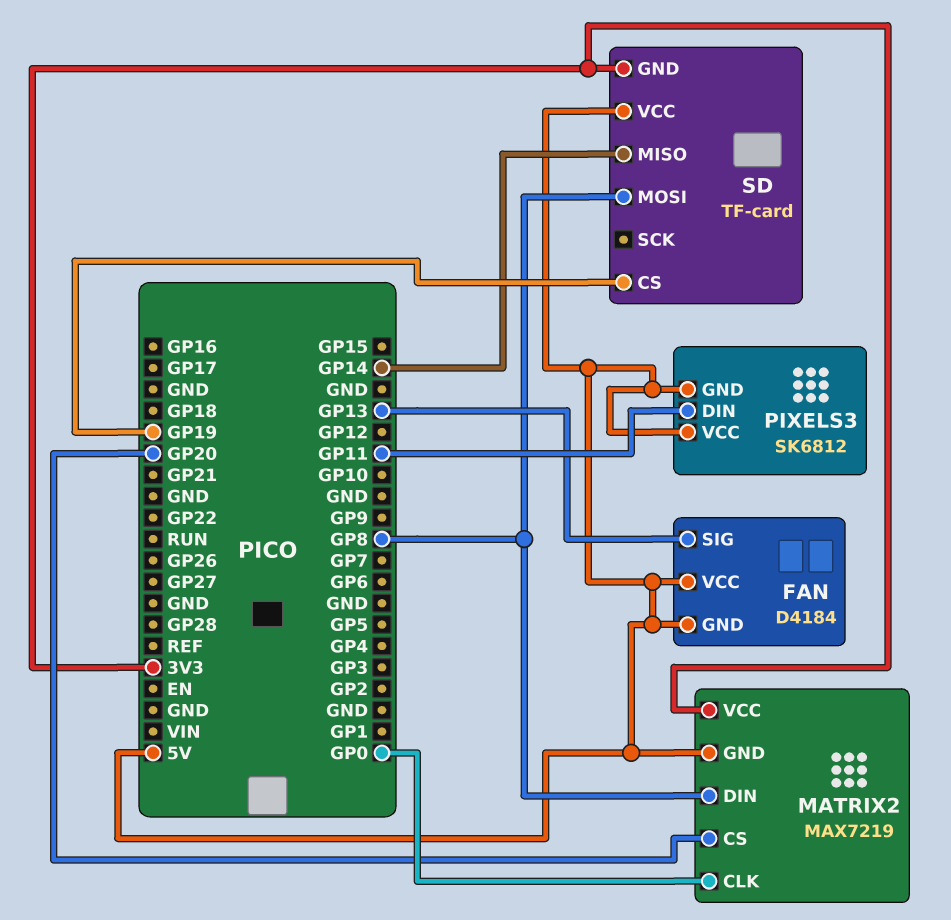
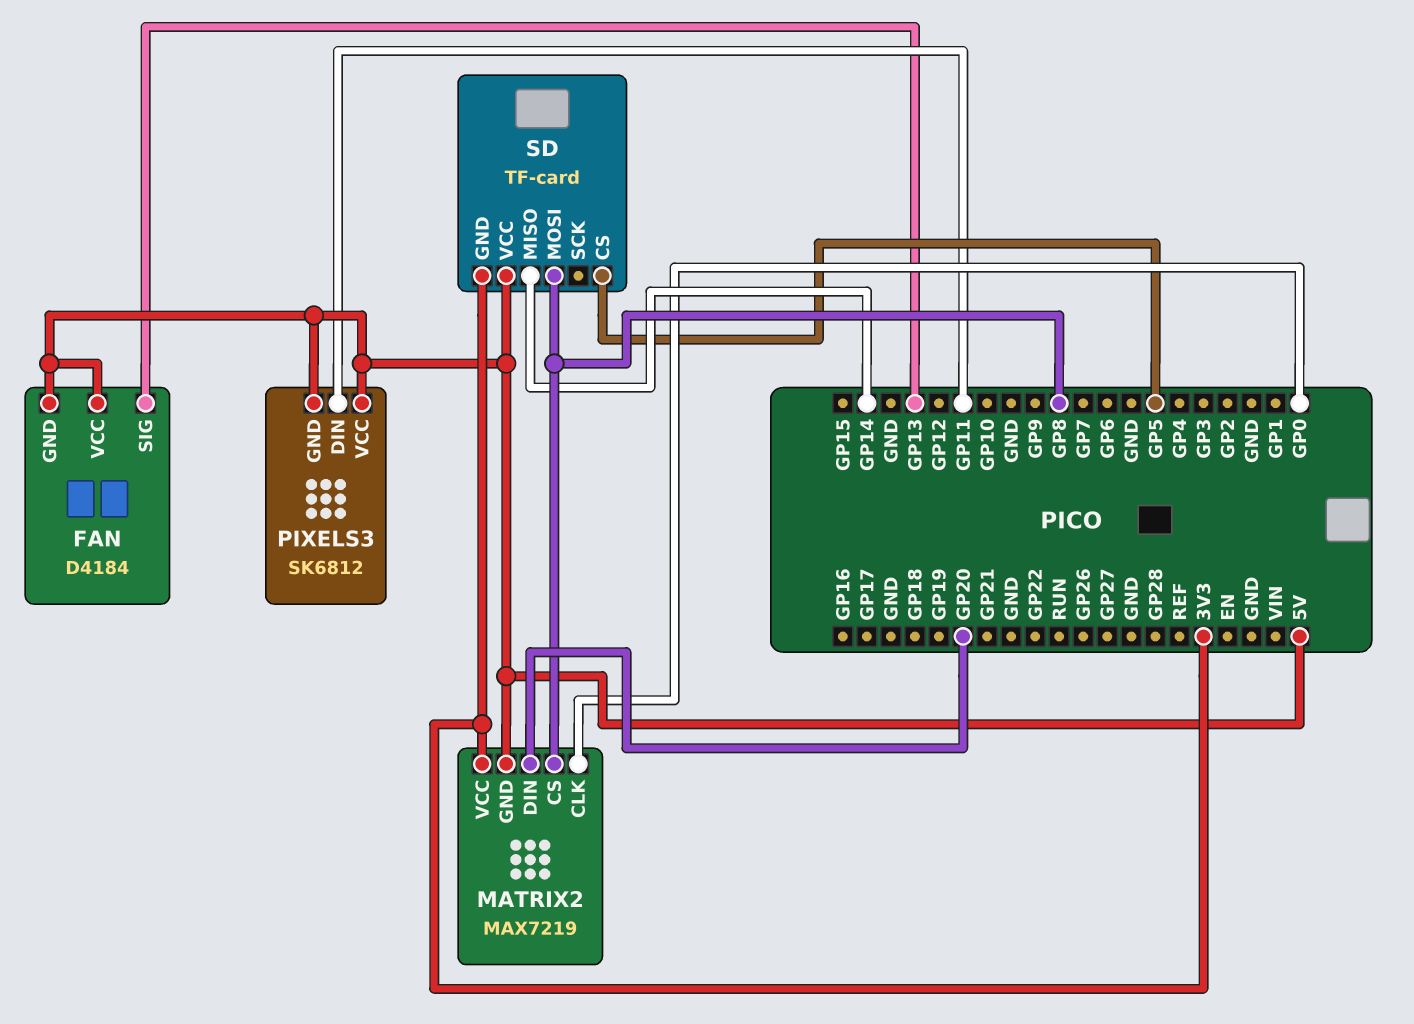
MATRIX2 pin CS: GP20 -> GP8
MATRIX2 pin DIN: GP8 -> GP20
SD pin CS: GP19 -> GP5

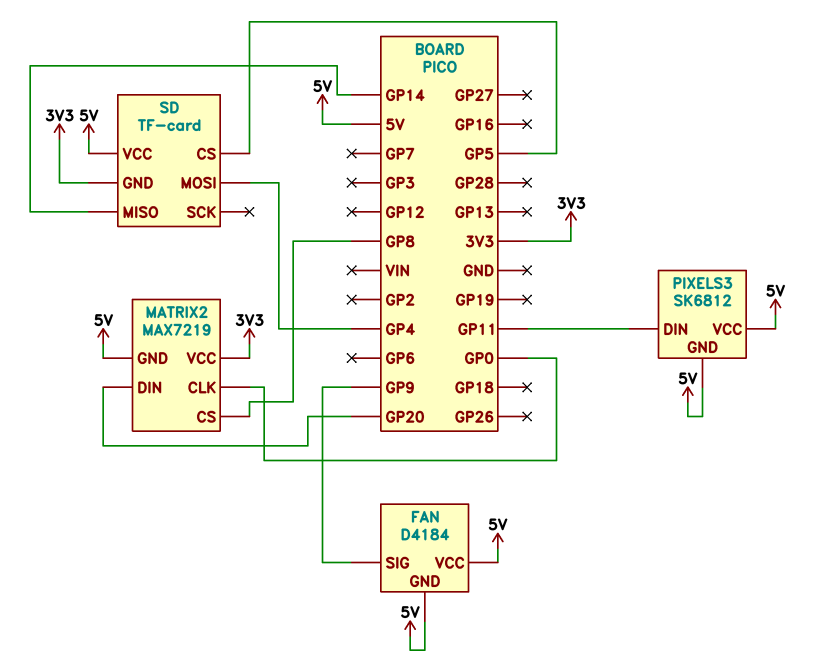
FAN pin SIG: GP13 -> GP9
SD pin MOSI: GP8 -> GP4

